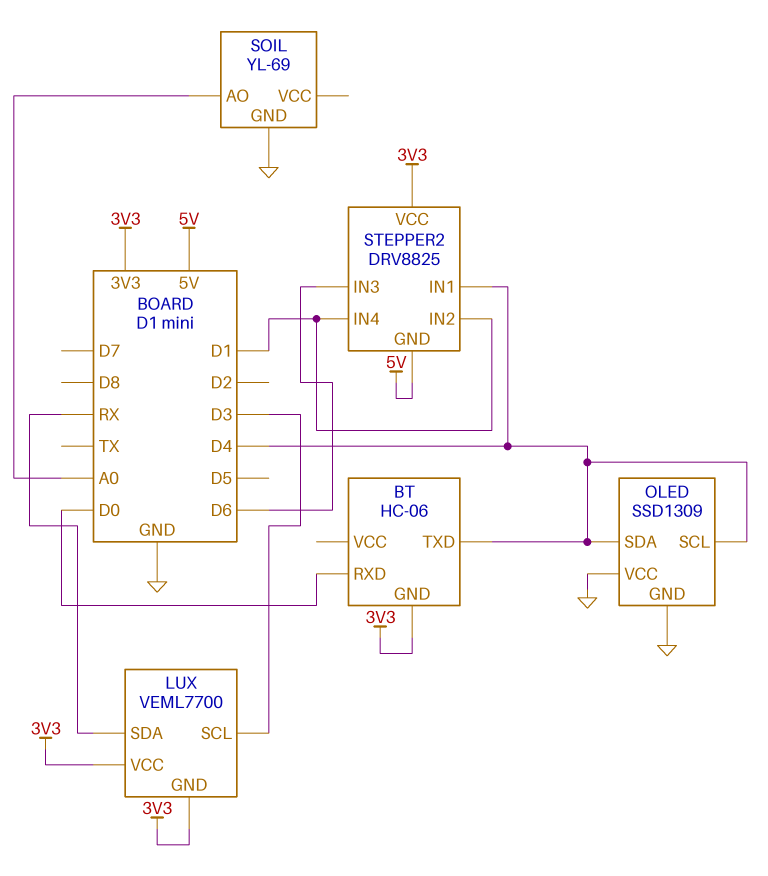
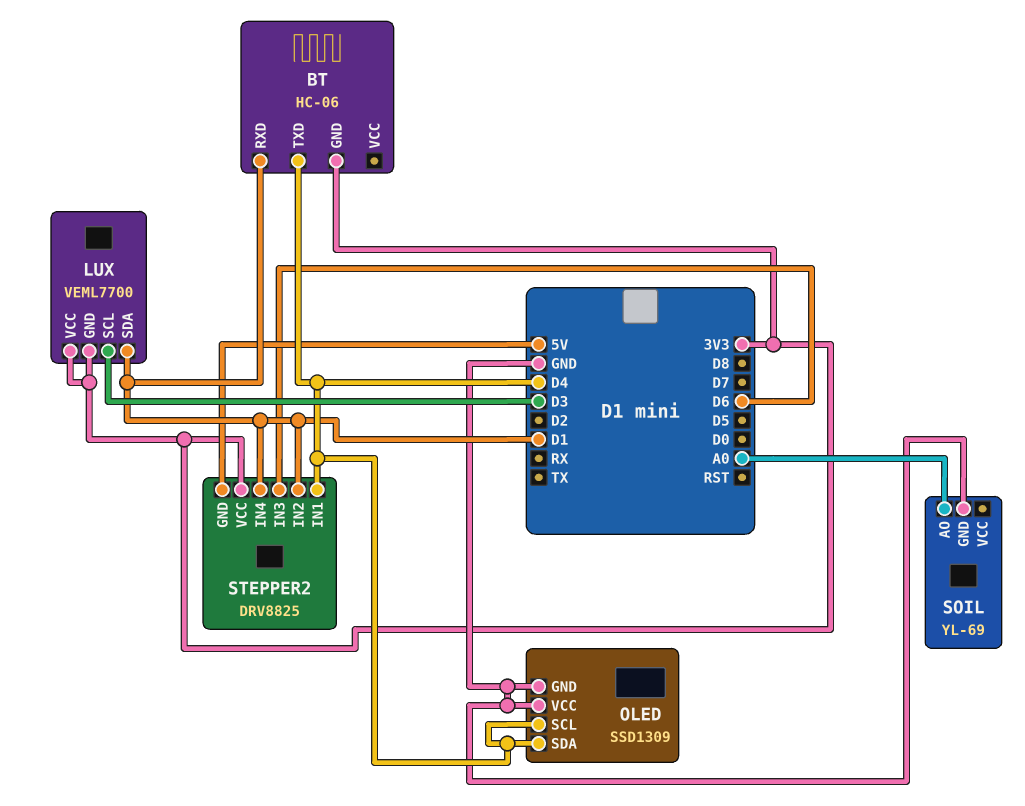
BT pin RXD: D0 -> D1
LUX pin SDA: RX -> D1

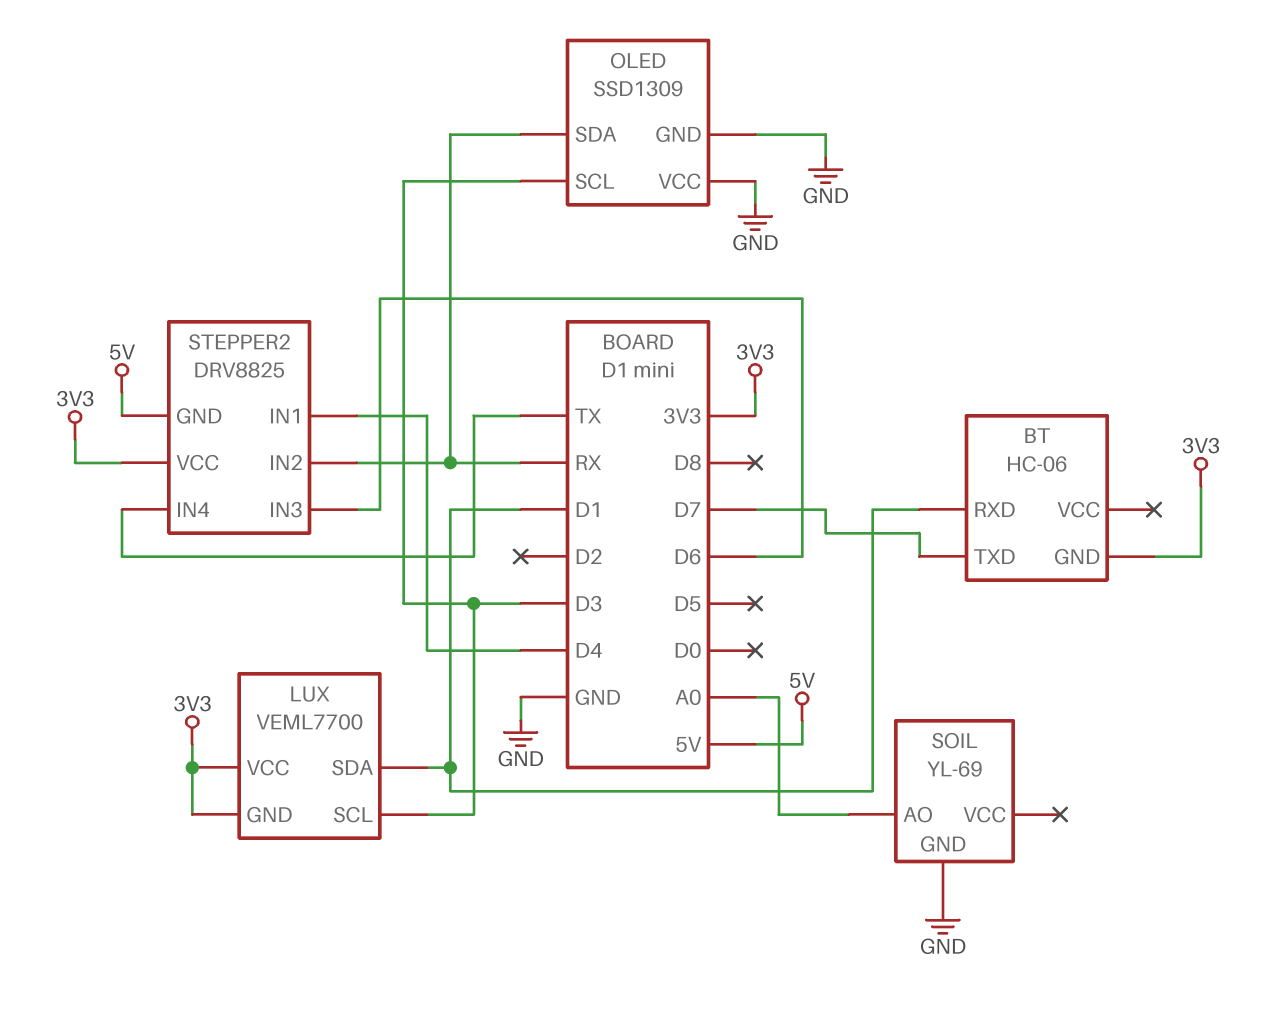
BT pin TXD: D4 -> D7
OLED pin SCL: D4 -> D3
OLED pin SDA: D4 -> RX
STEPPER2 pin IN2: D1 -> RX
STEPPER2 pin IN4: D1 -> TX

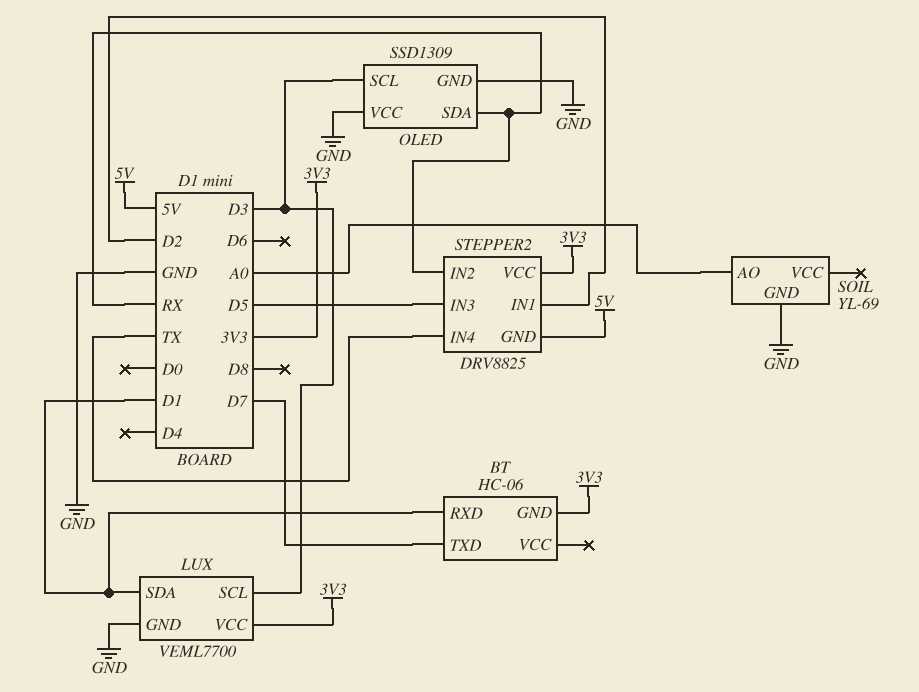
LUX pin GND: 3V3 -> GND
STEPPER2 pin IN1: D4 -> D2
STEPPER2 pin IN3: D6 -> D5

